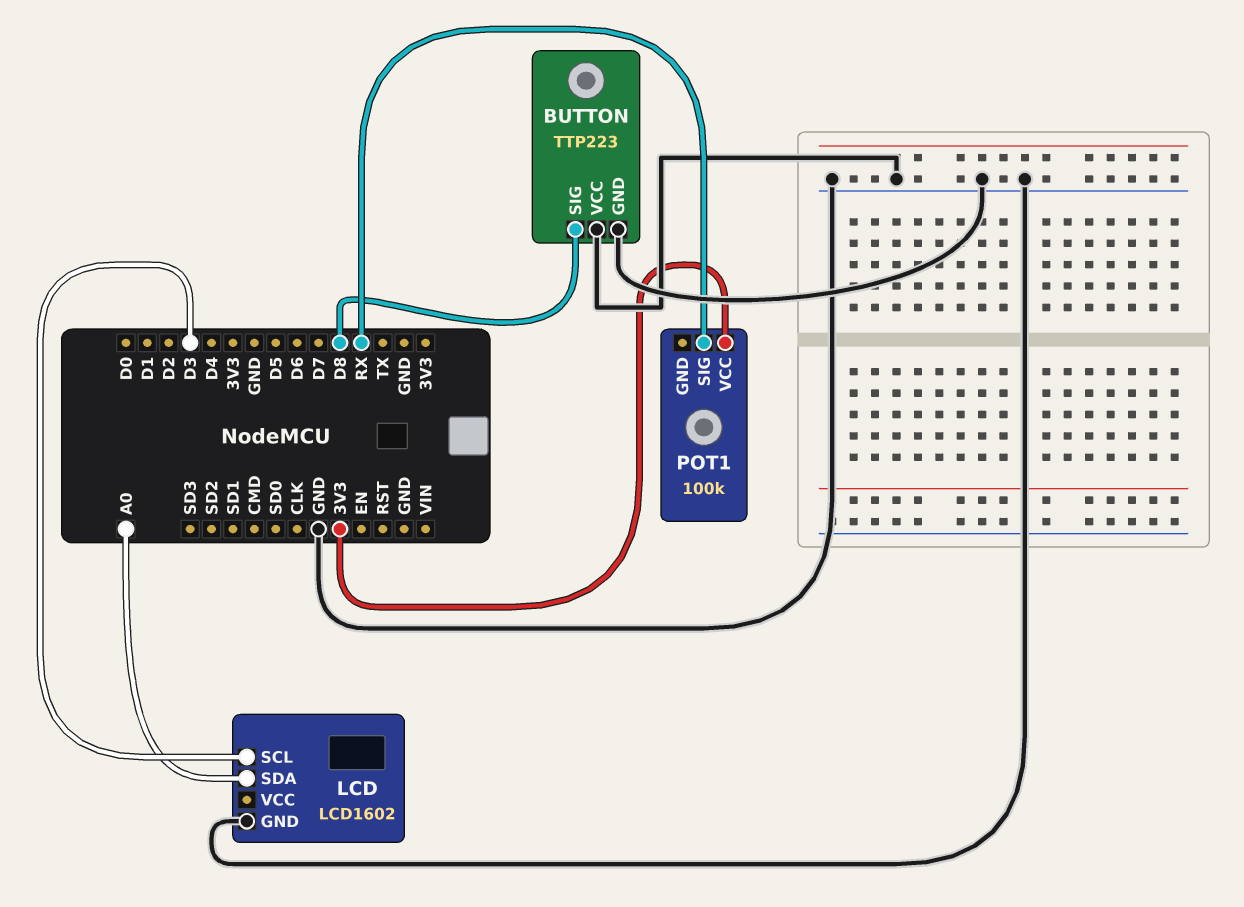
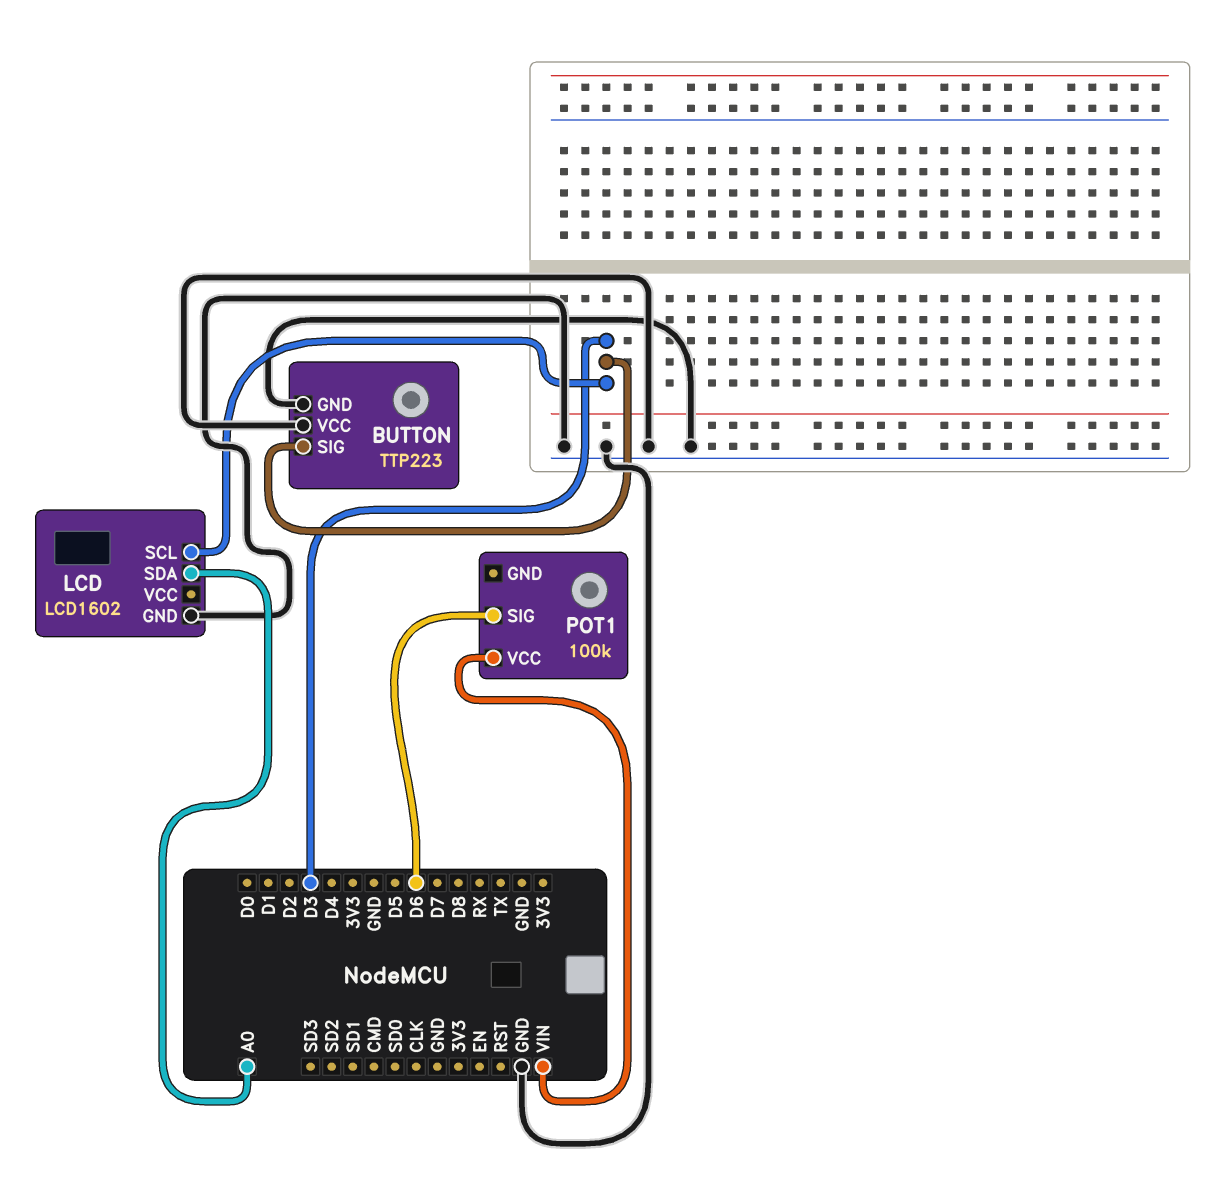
BUTTON pin SIG: D8 -> D3
POT1 pin SIG: RX -> D6
POT1 pin VCC: 3V3 -> VIN

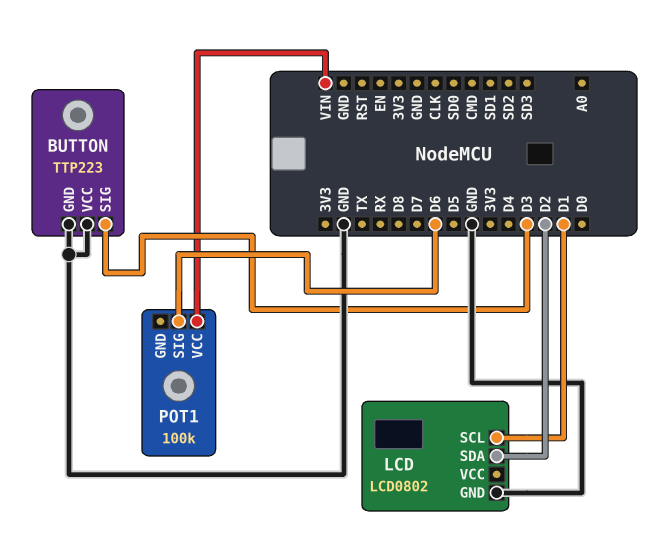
LCD: LCD1602 -> LCD0802
LCD pin SCL: D3 -> D1
LCD pin SDA: A0 -> D2

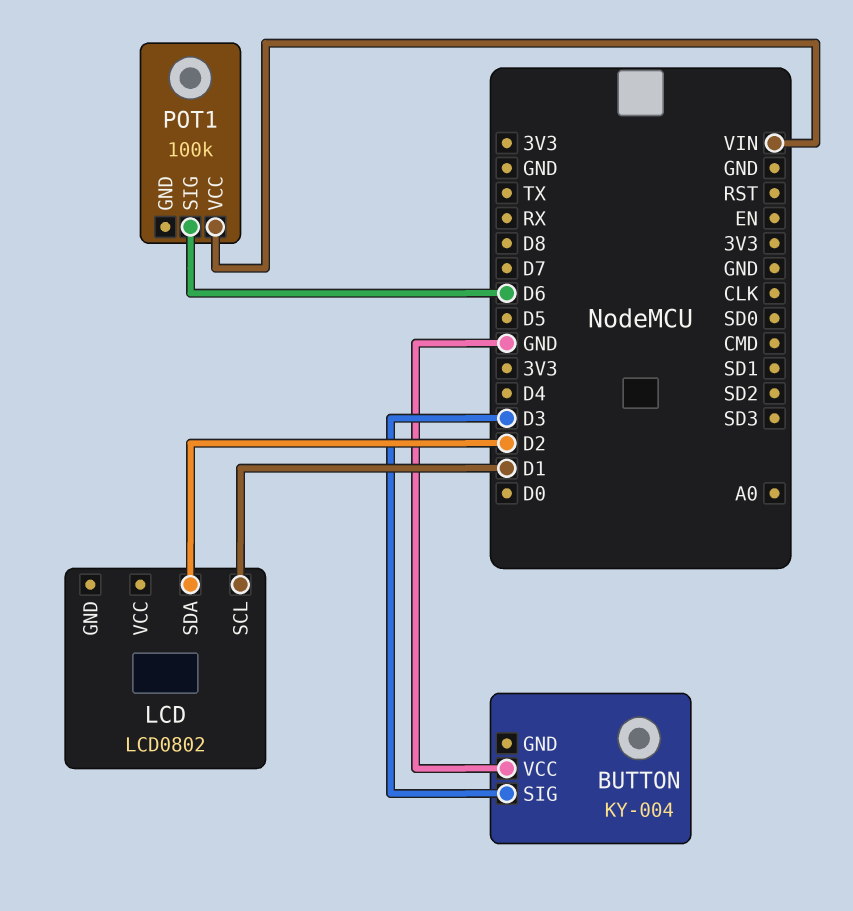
BUTTON: TTP223 -> KY-004
BUTTON pin GND: GND -> none
LCD pin GND: GND -> none

